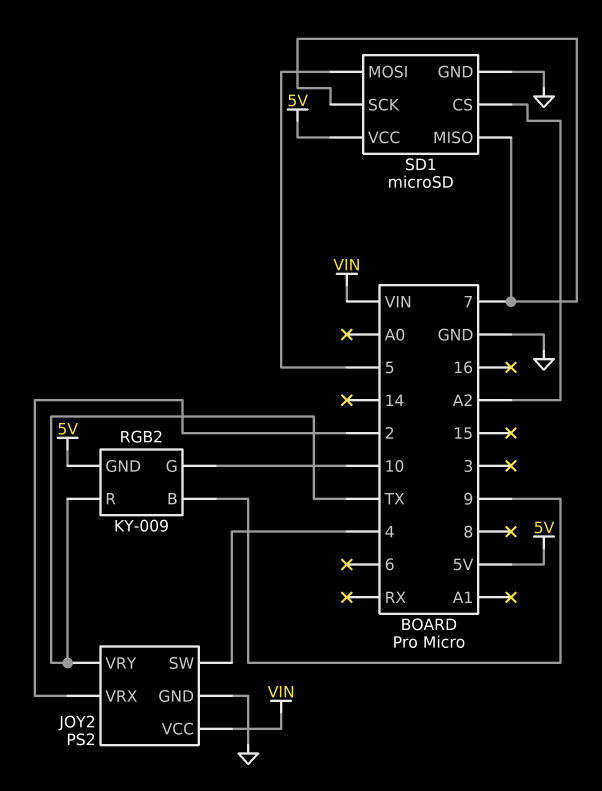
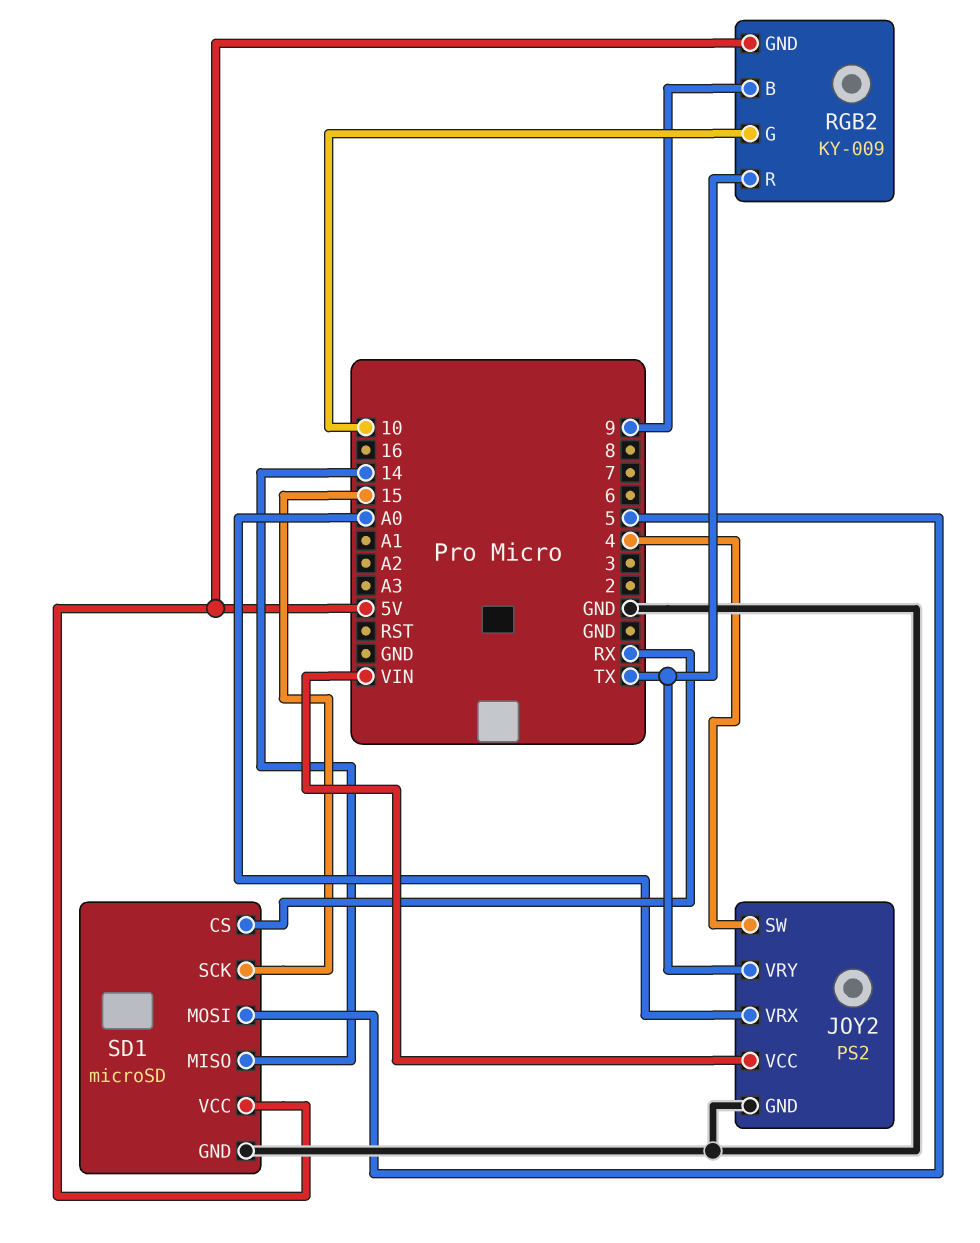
JOY2 pin VRX: 2 -> A0
SD1 pin CS: A2 -> RX
SD1 pin MISO: 7 -> 14
SD1 pin SCK: 7 -> 15

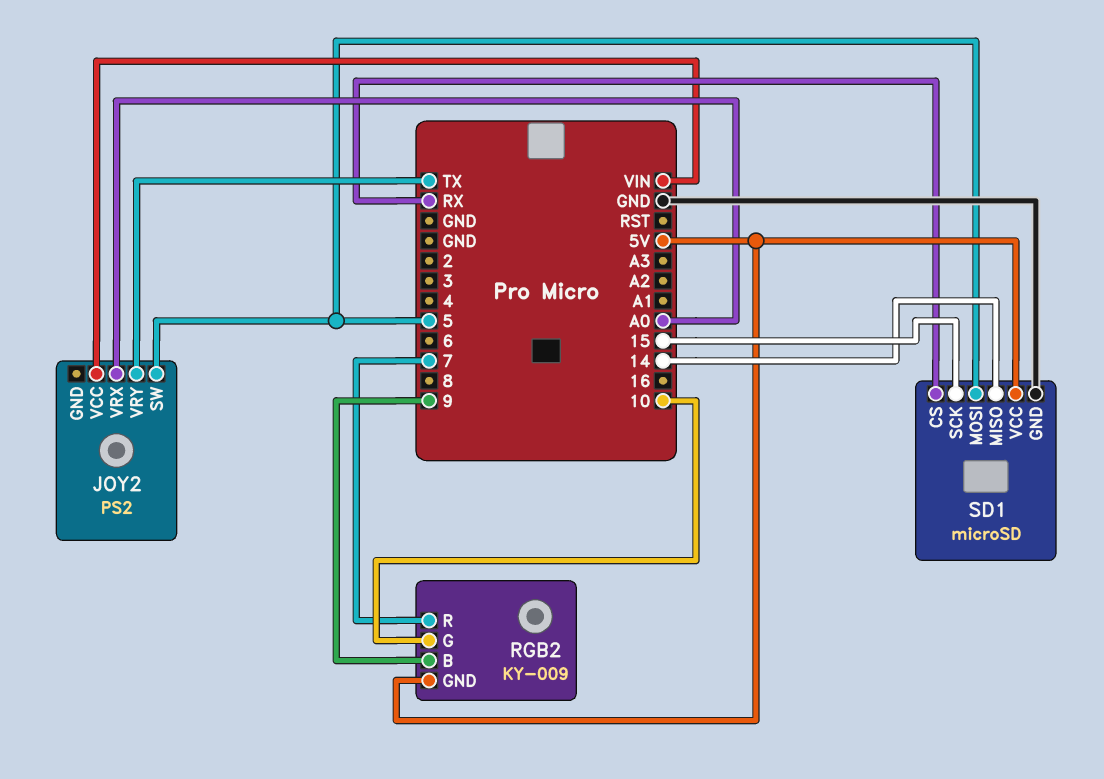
JOY2 pin GND: GND -> none
JOY2 pin SW: 4 -> 5
RGB2 pin R: TX -> 7

